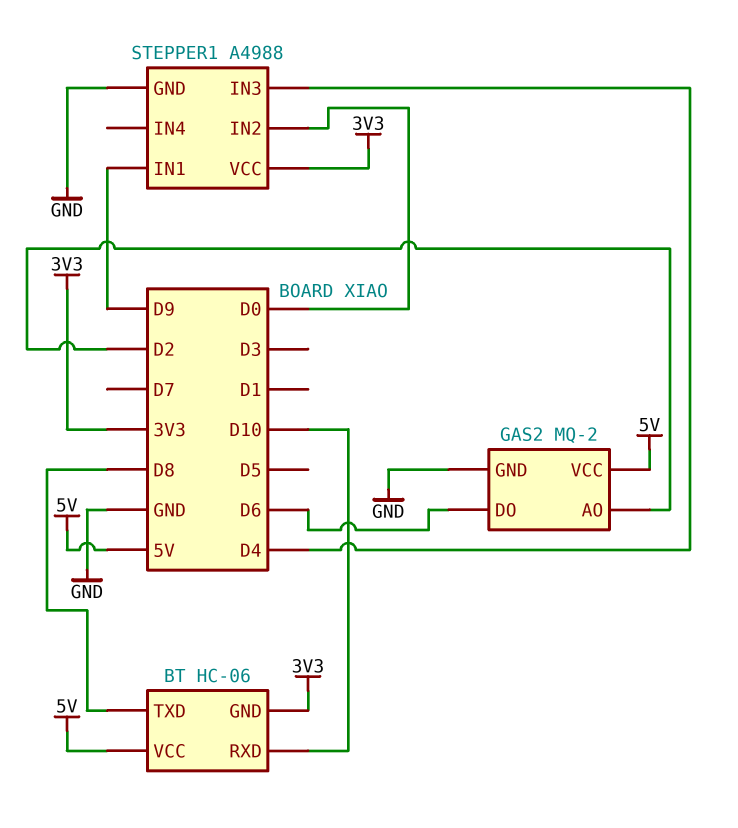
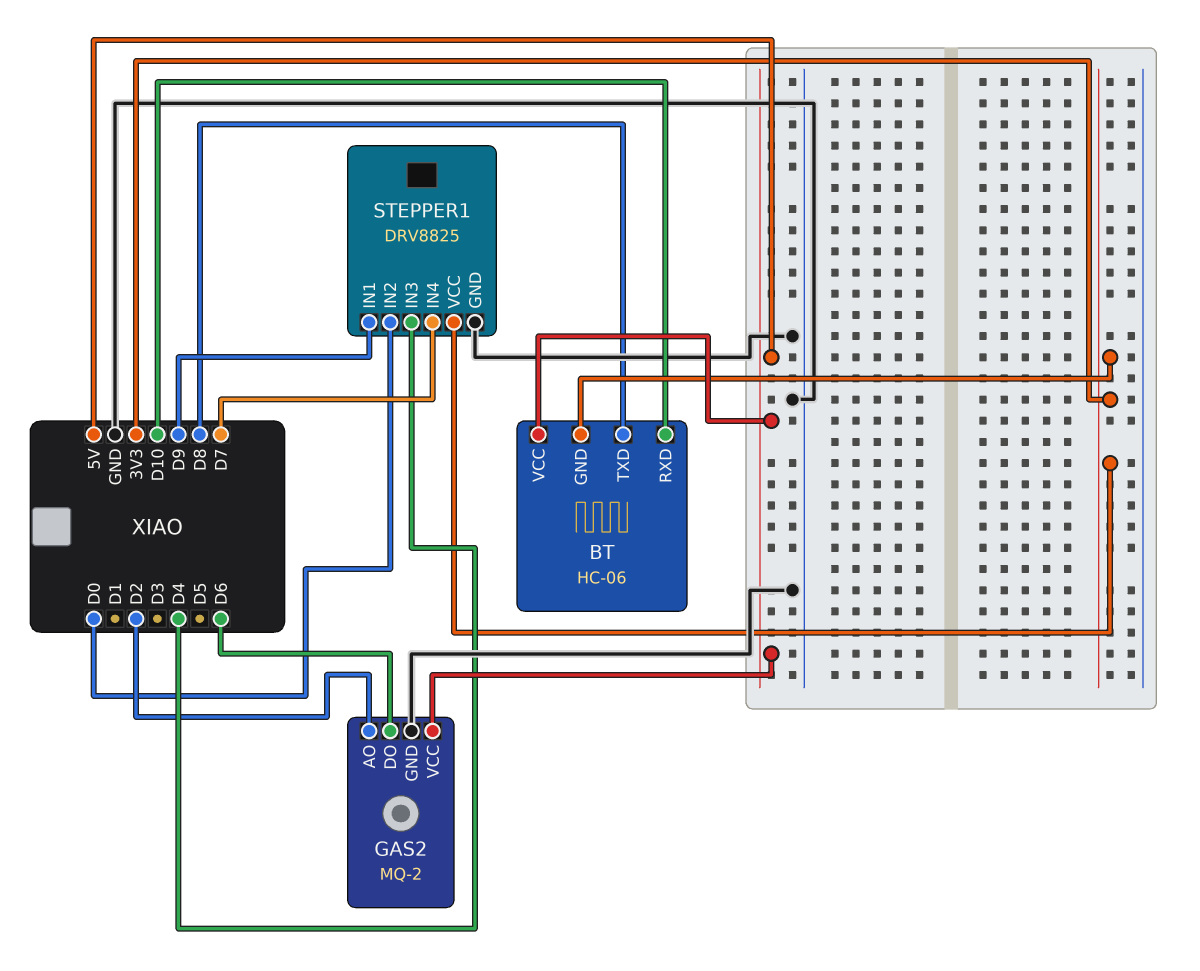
STEPPER1: A4988 -> DRV8825
STEPPER1 pin IN4: none -> D7

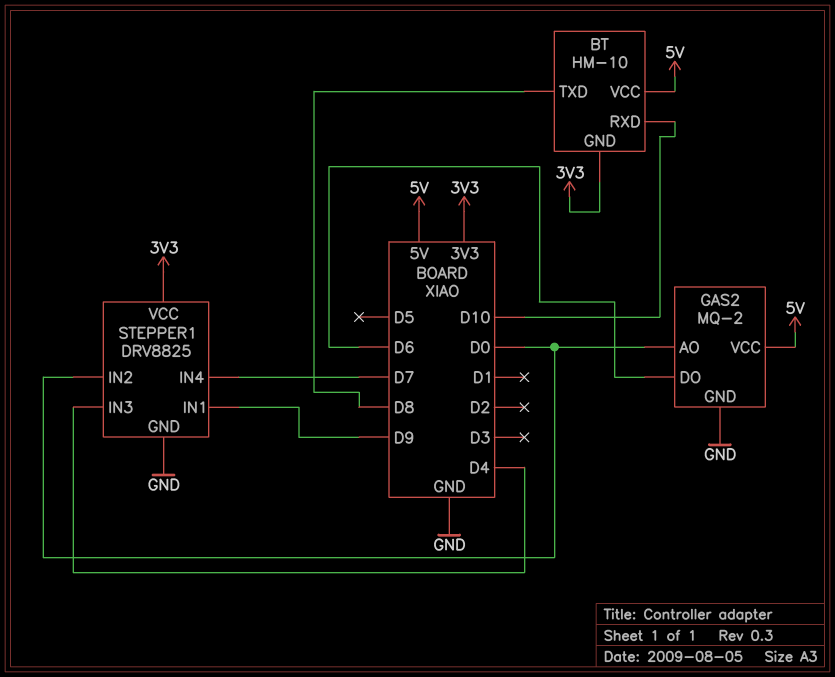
BT: HC-06 -> HM-10
GAS2 pin AO: D2 -> D0

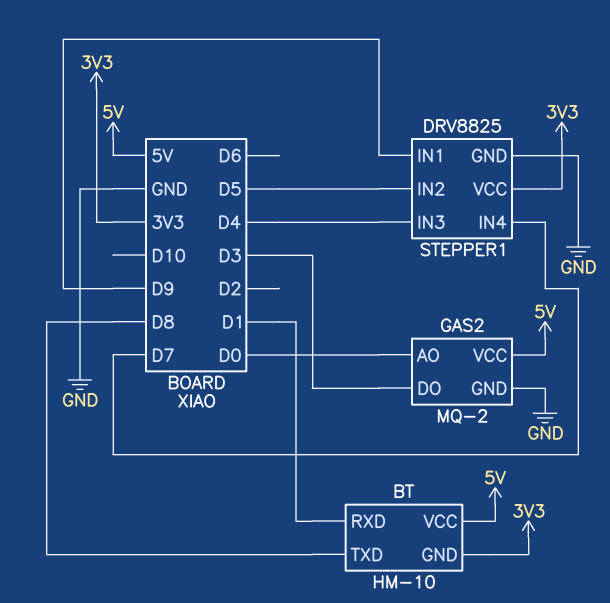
BT pin RXD: D10 -> D1
GAS2 pin DO: D6 -> D3
STEPPER1 pin IN2: D0 -> D5

